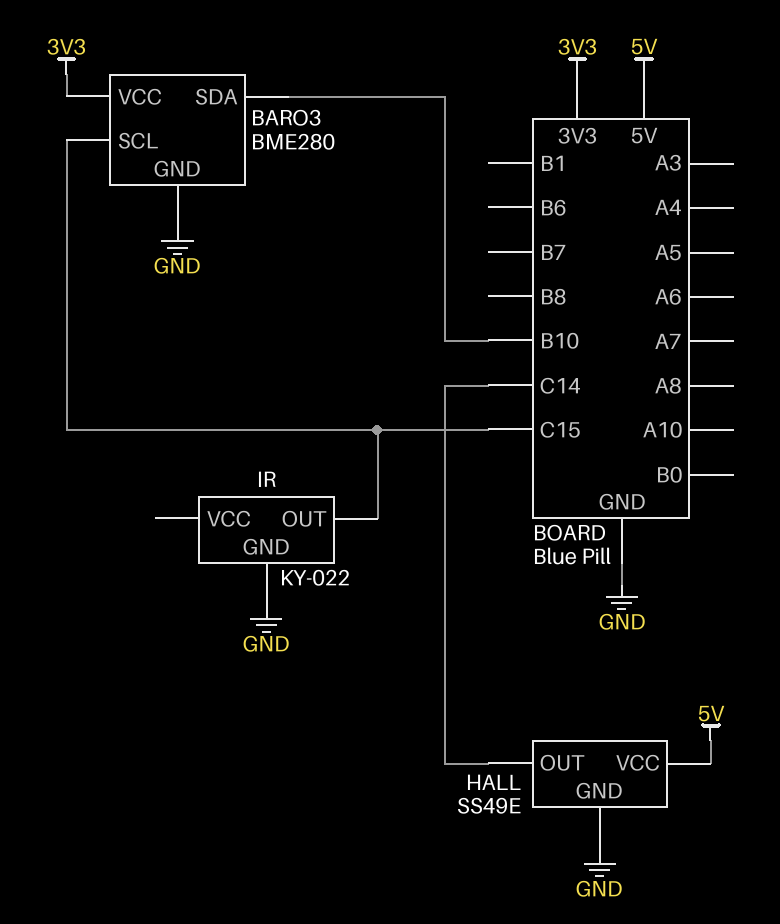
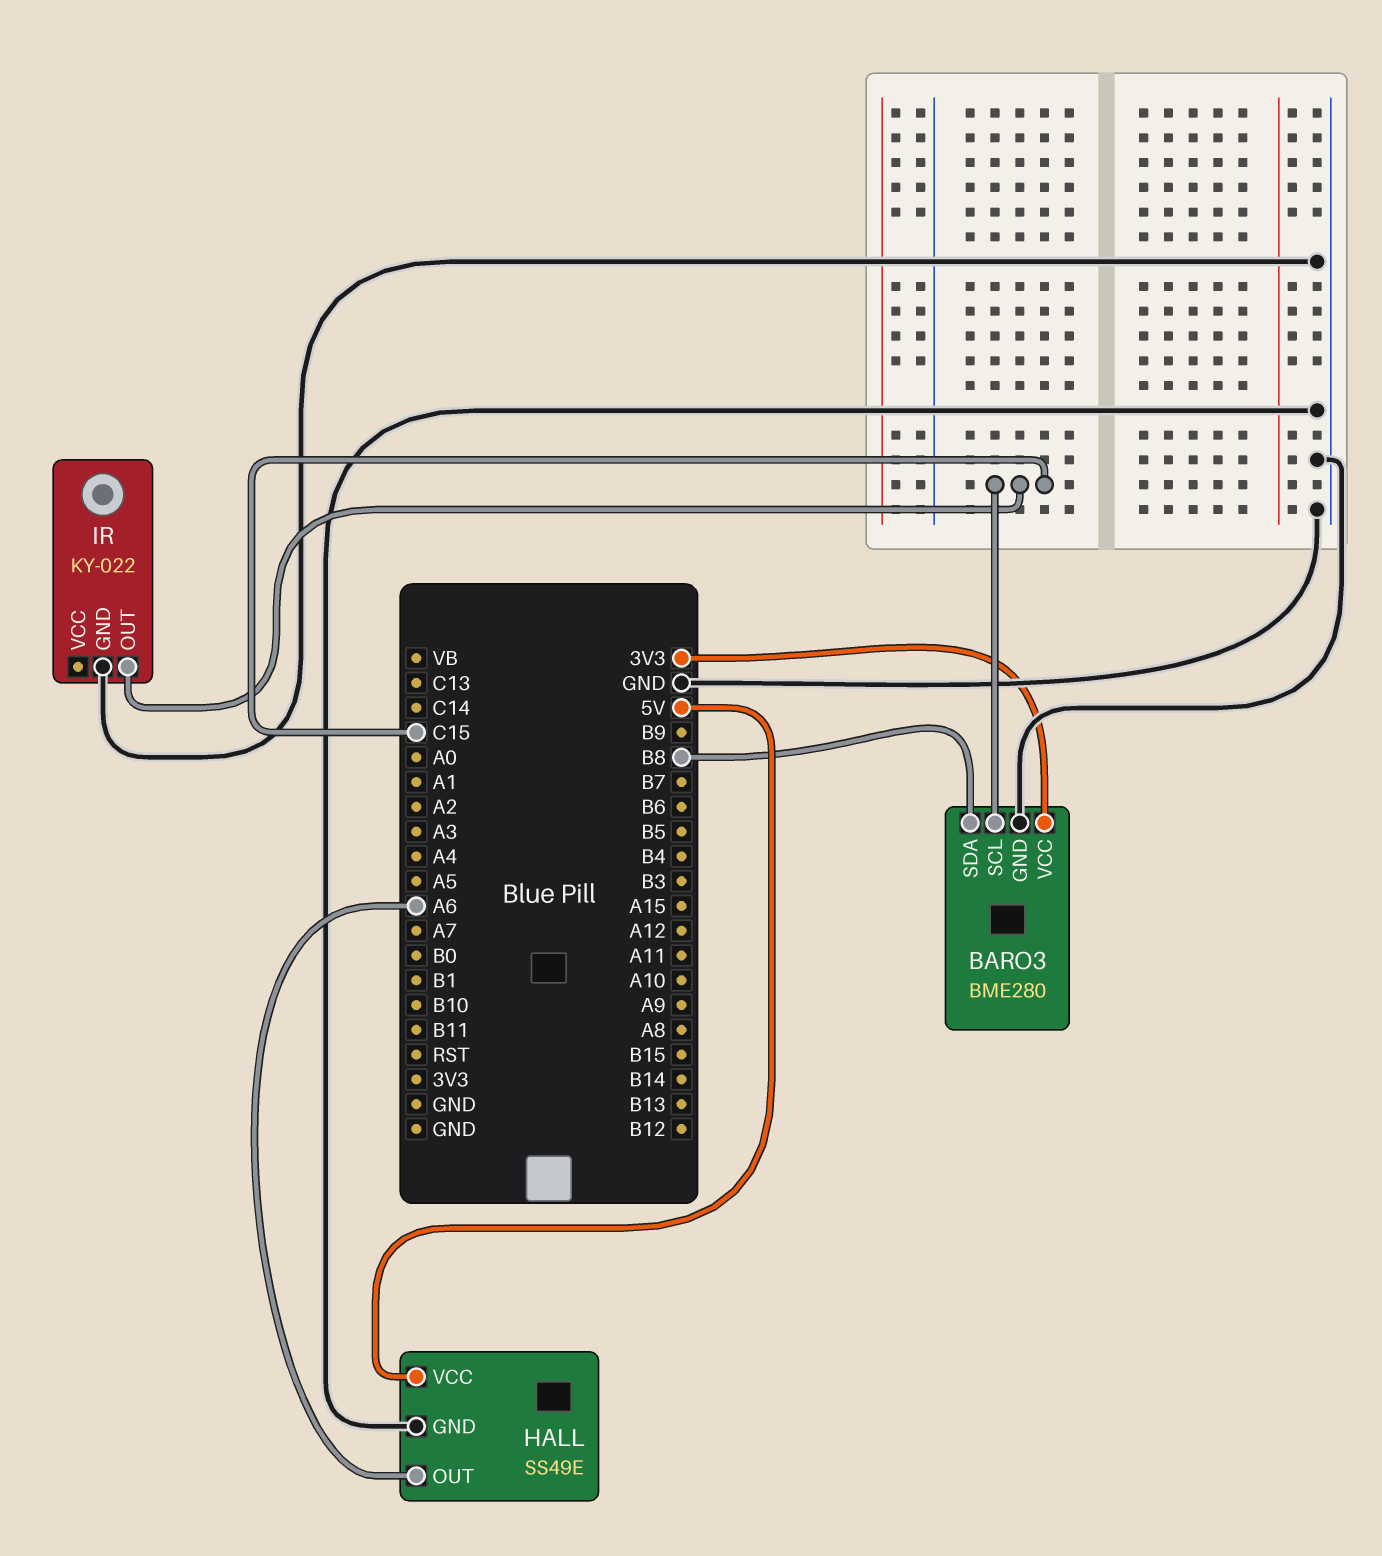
BARO3 pin SDA: B10 -> B8
HALL pin OUT: C14 -> A6

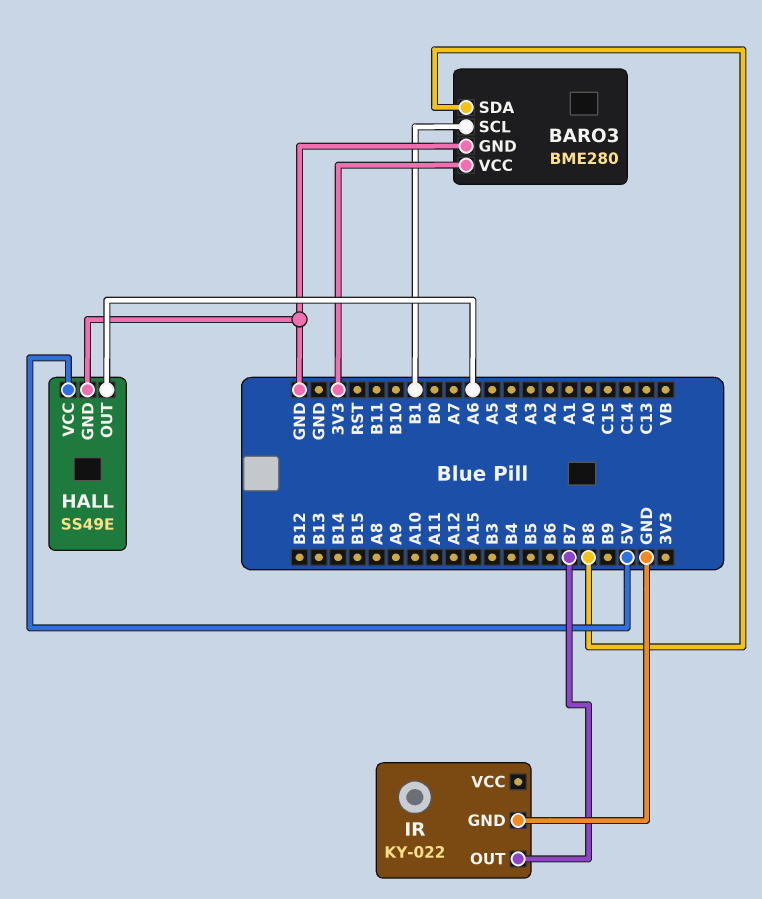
BARO3 pin SCL: C15 -> B1
IR pin OUT: C15 -> B7

